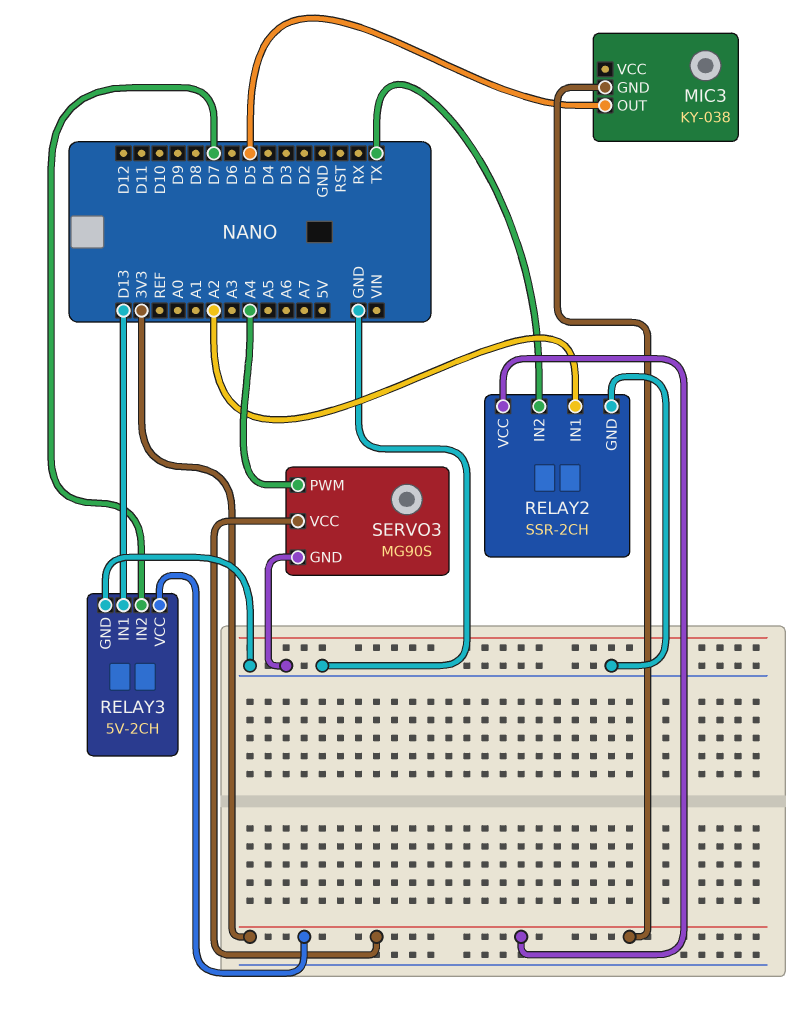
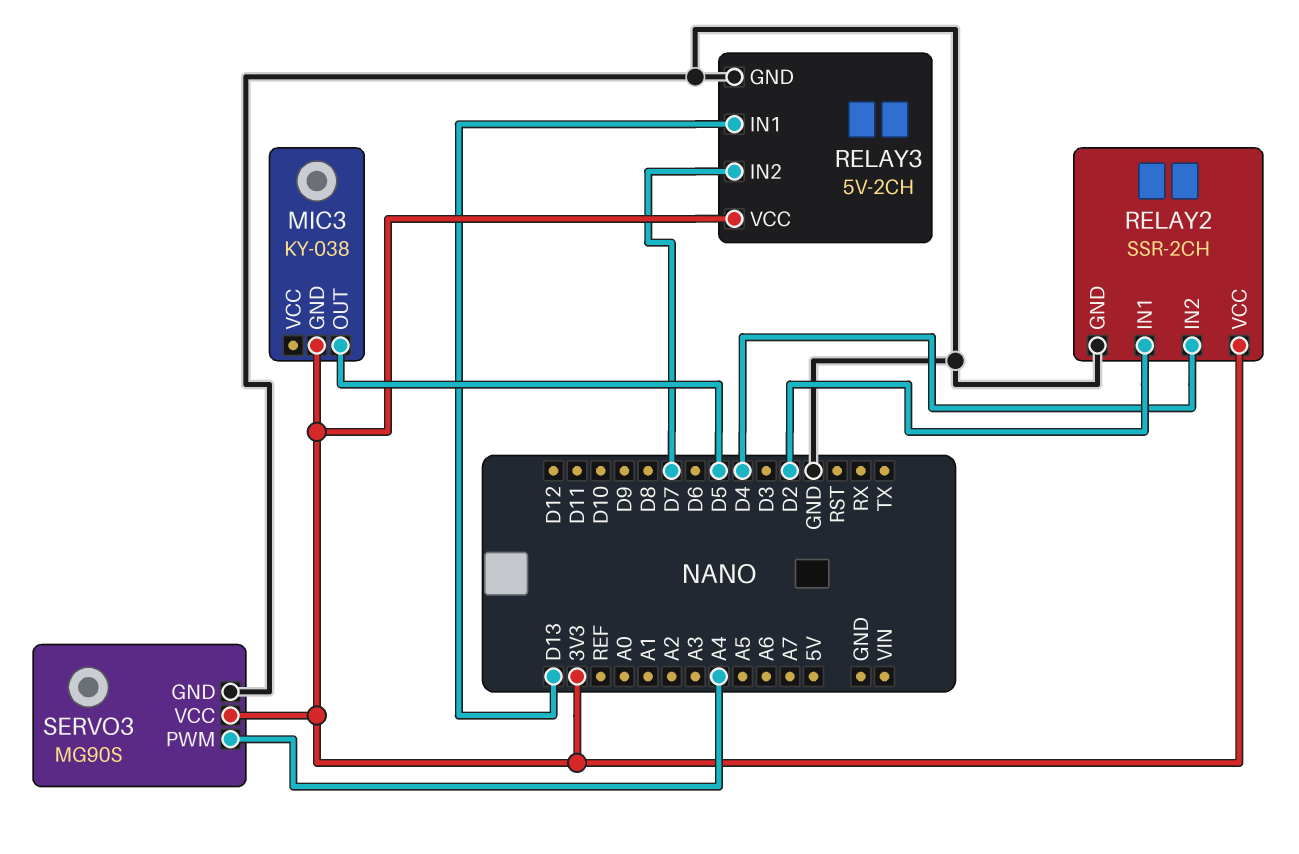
RELAY2 pin IN1: A2 -> D2
RELAY2 pin IN2: TX -> D4

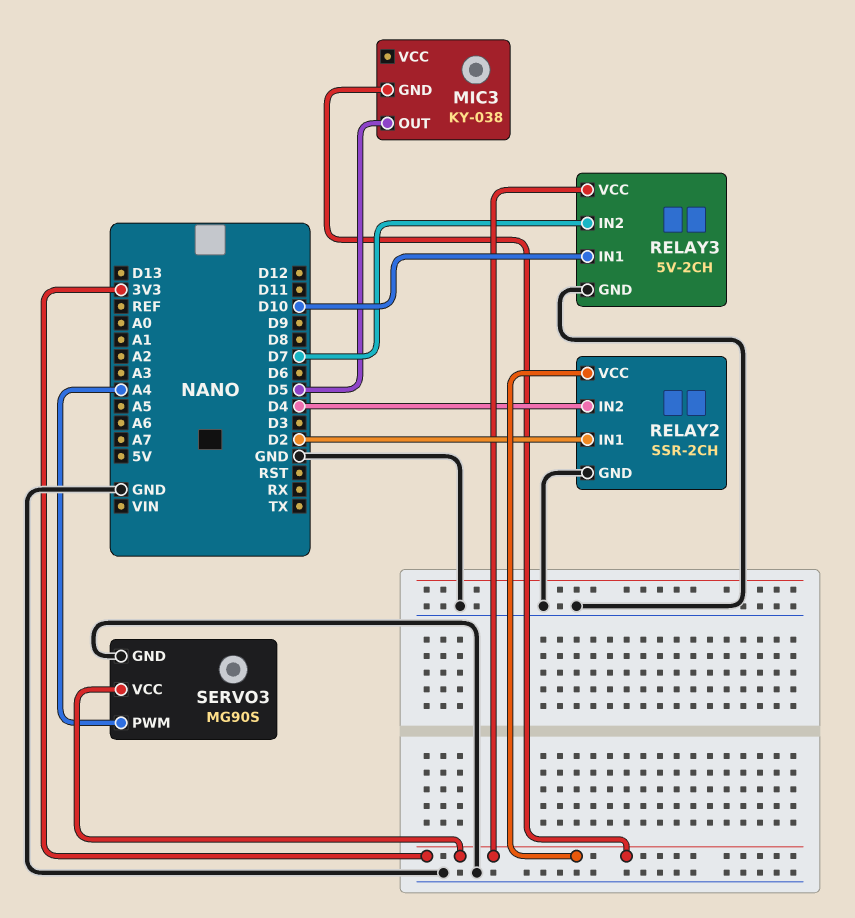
RELAY3 pin IN1: D13 -> D10

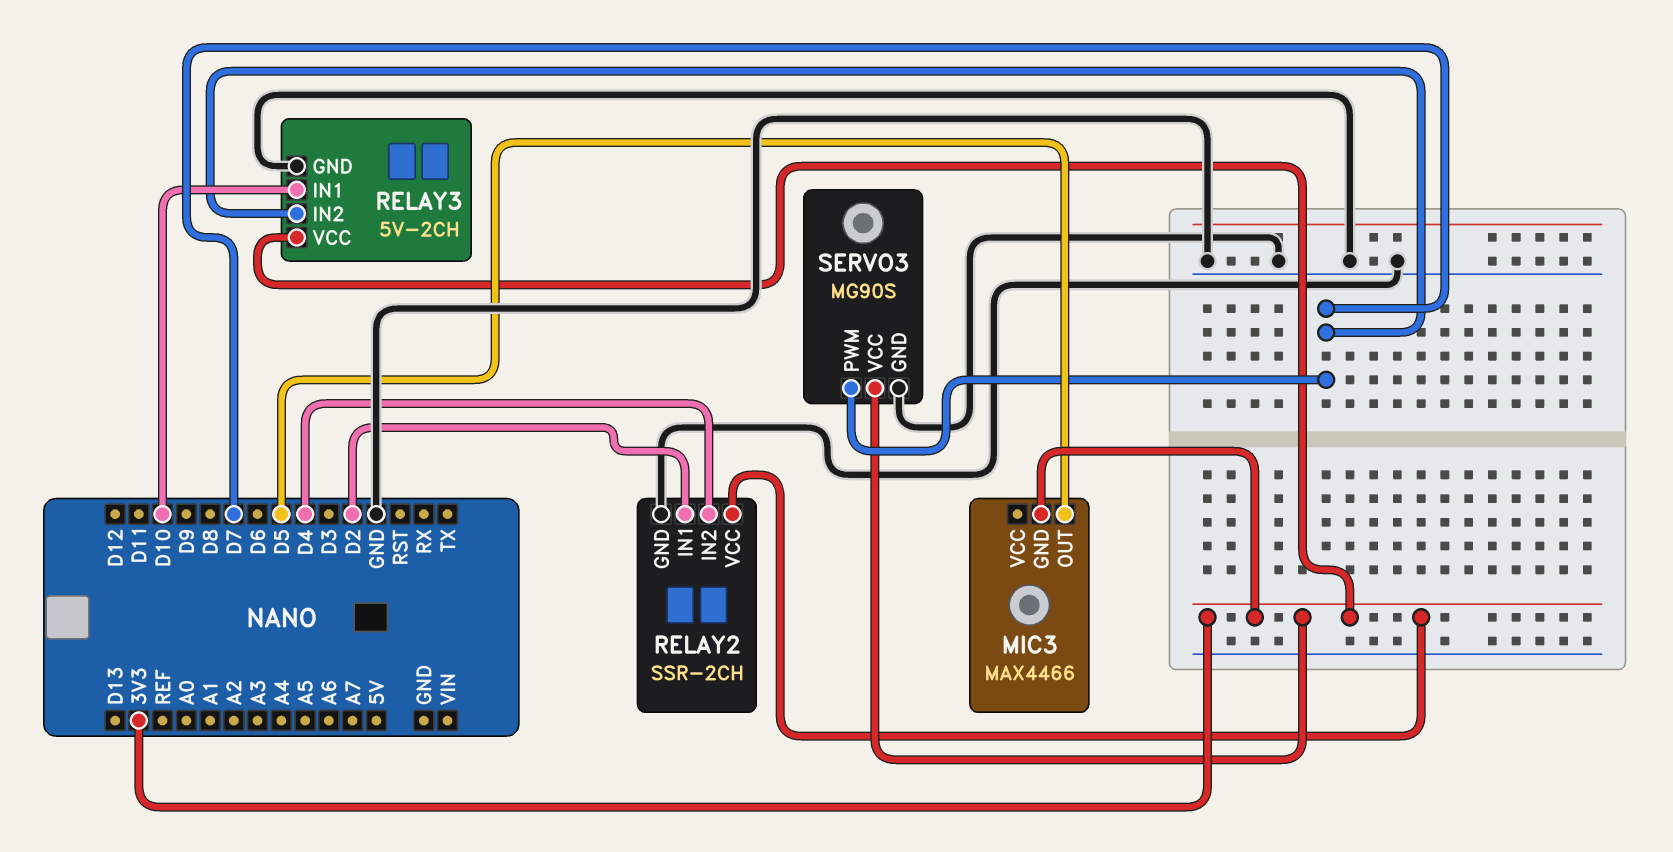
MIC3: KY-038 -> MAX4466
SERVO3 pin PWM: A4 -> D7

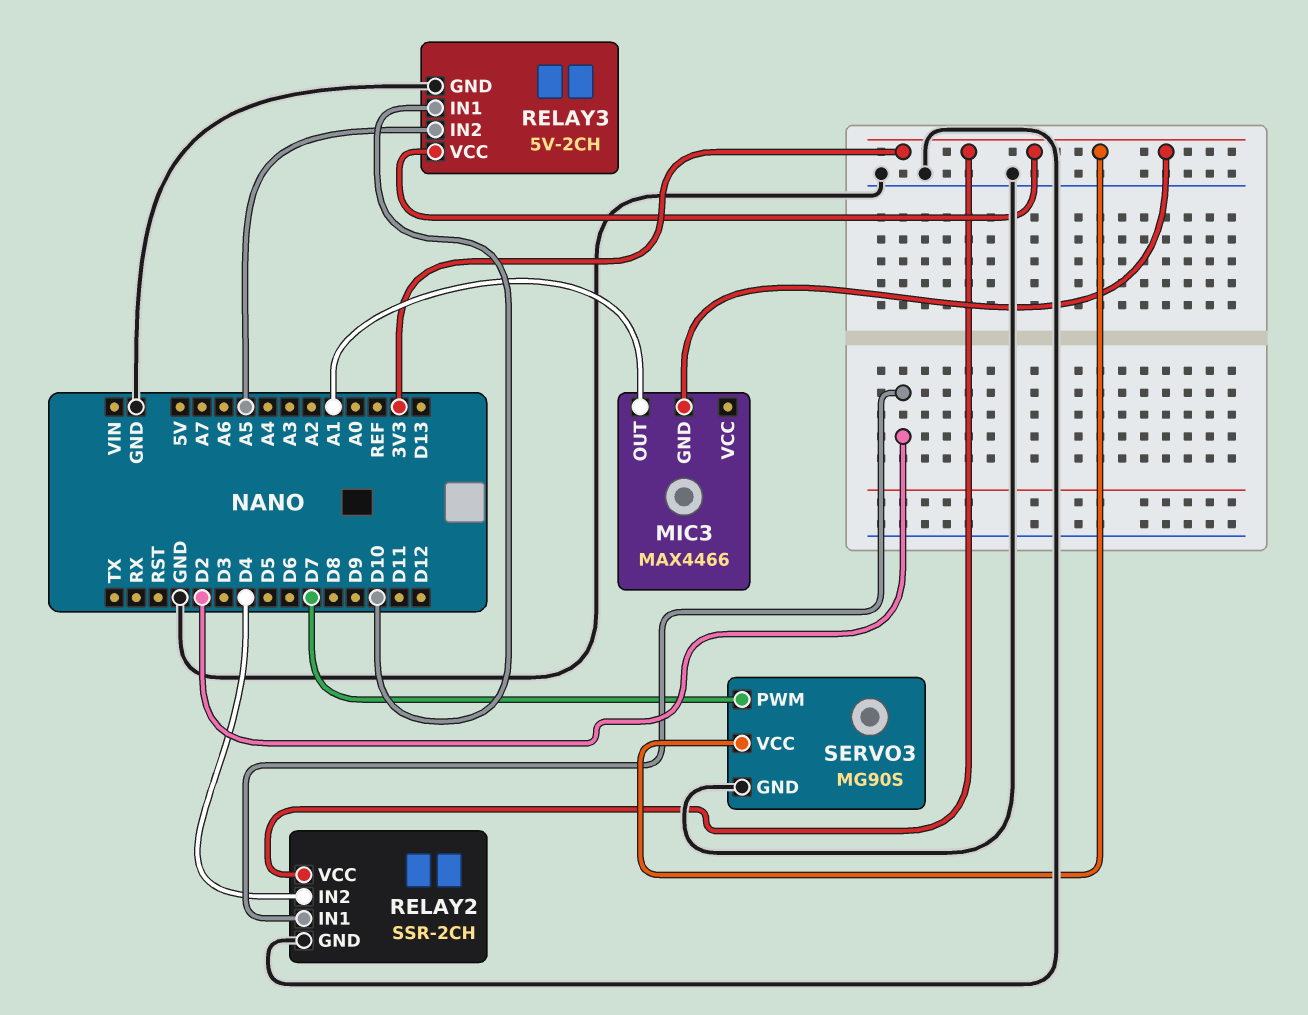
MIC3 pin OUT: D5 -> A1
RELAY3 pin IN2: D7 -> A5

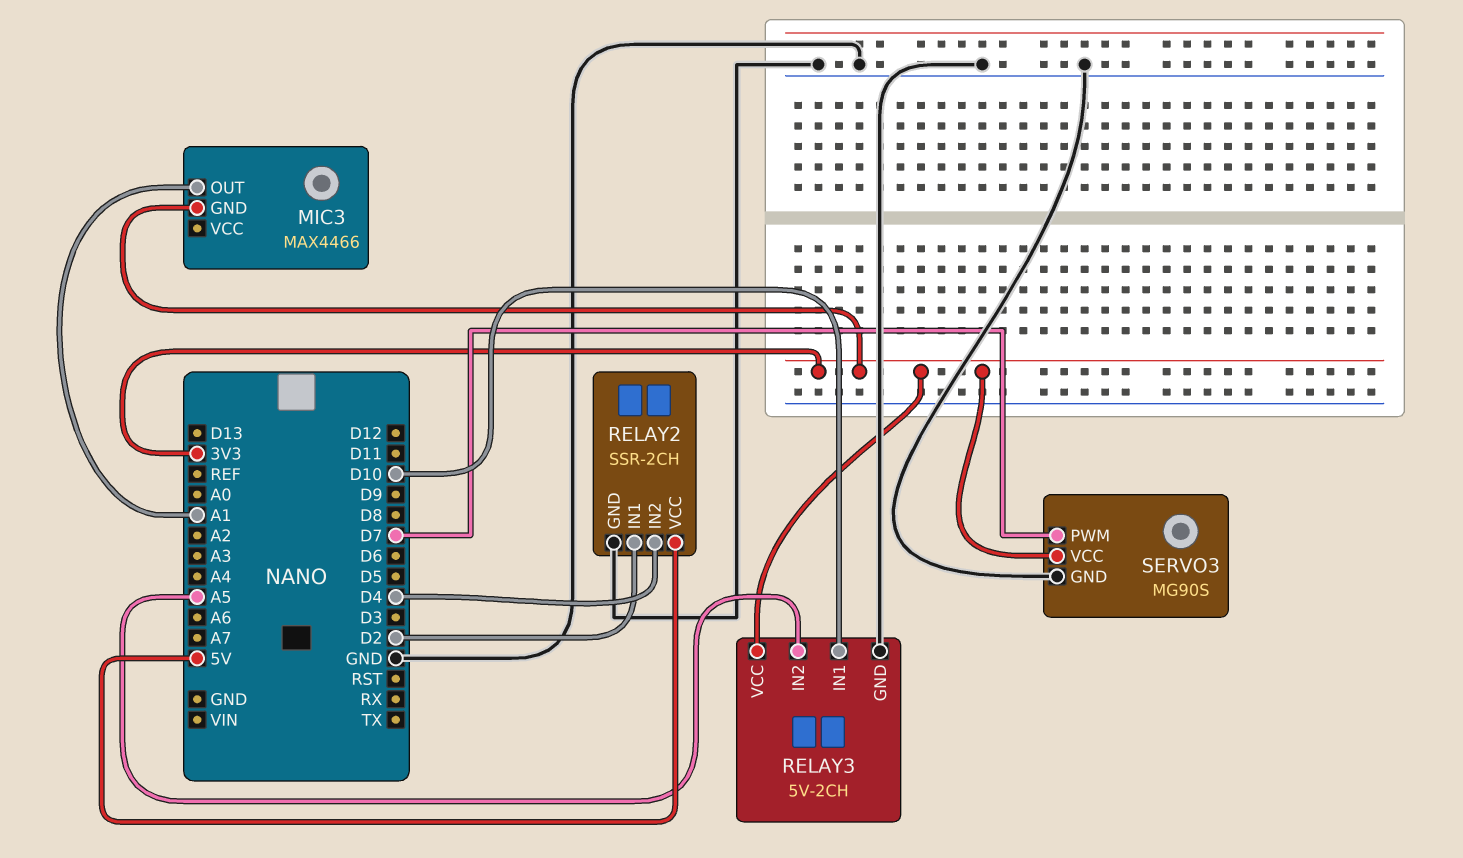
RELAY2 pin VCC: 3V3 -> 5V

